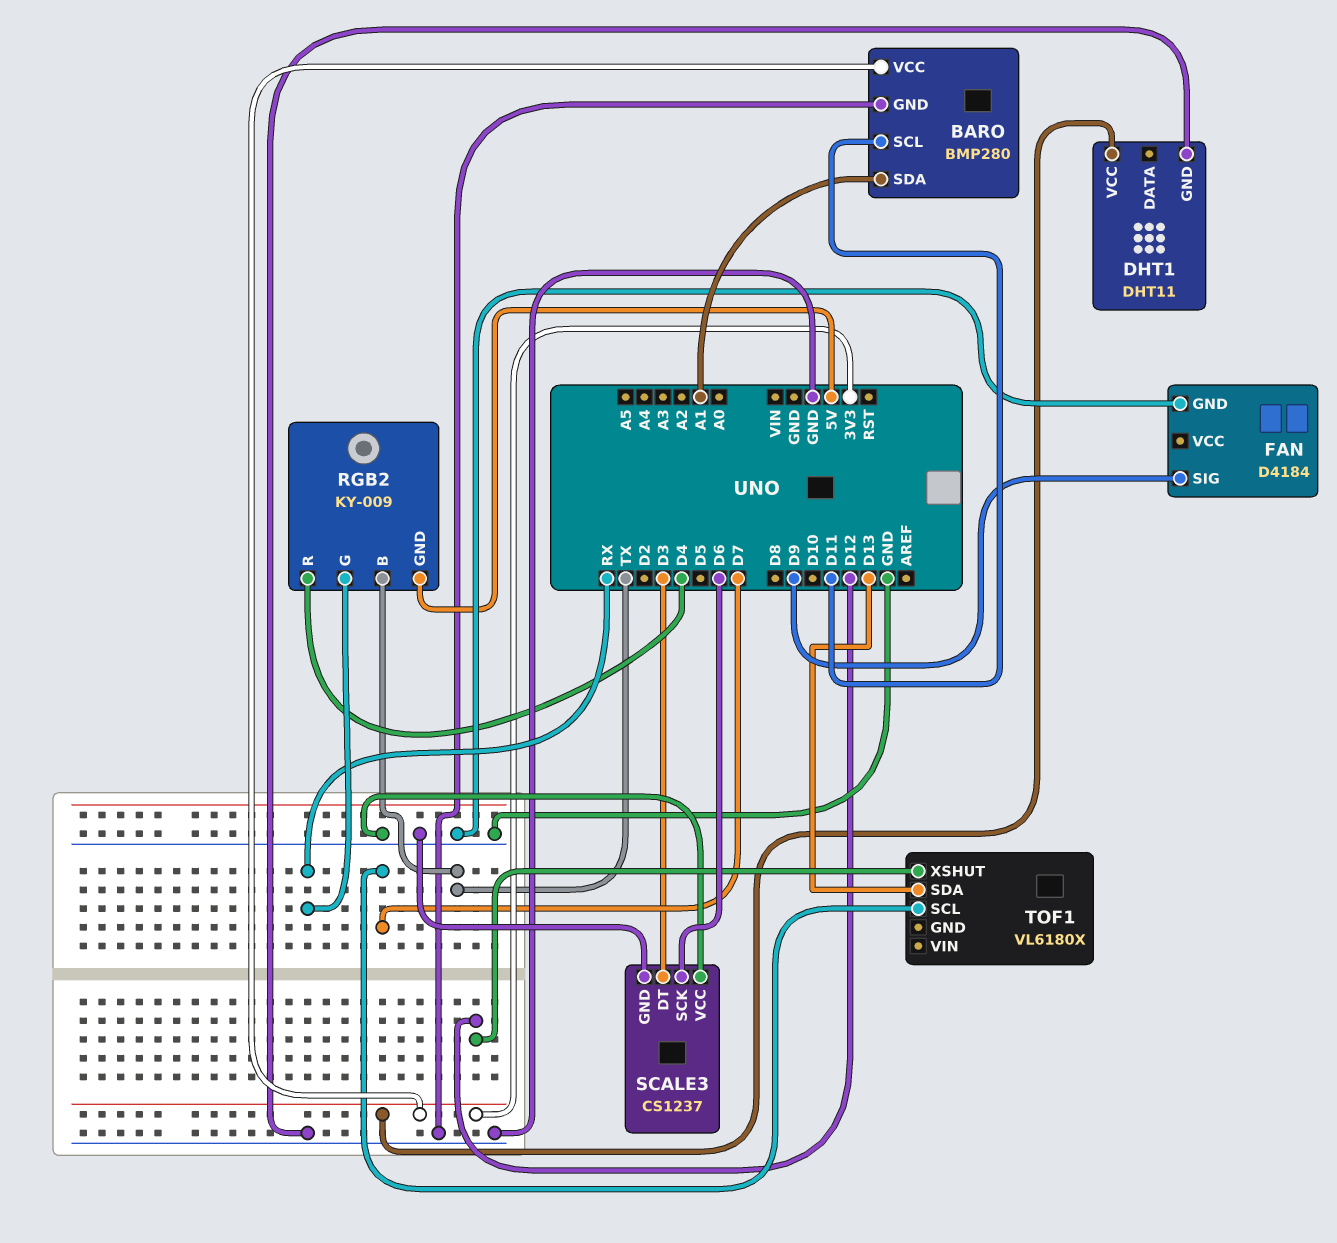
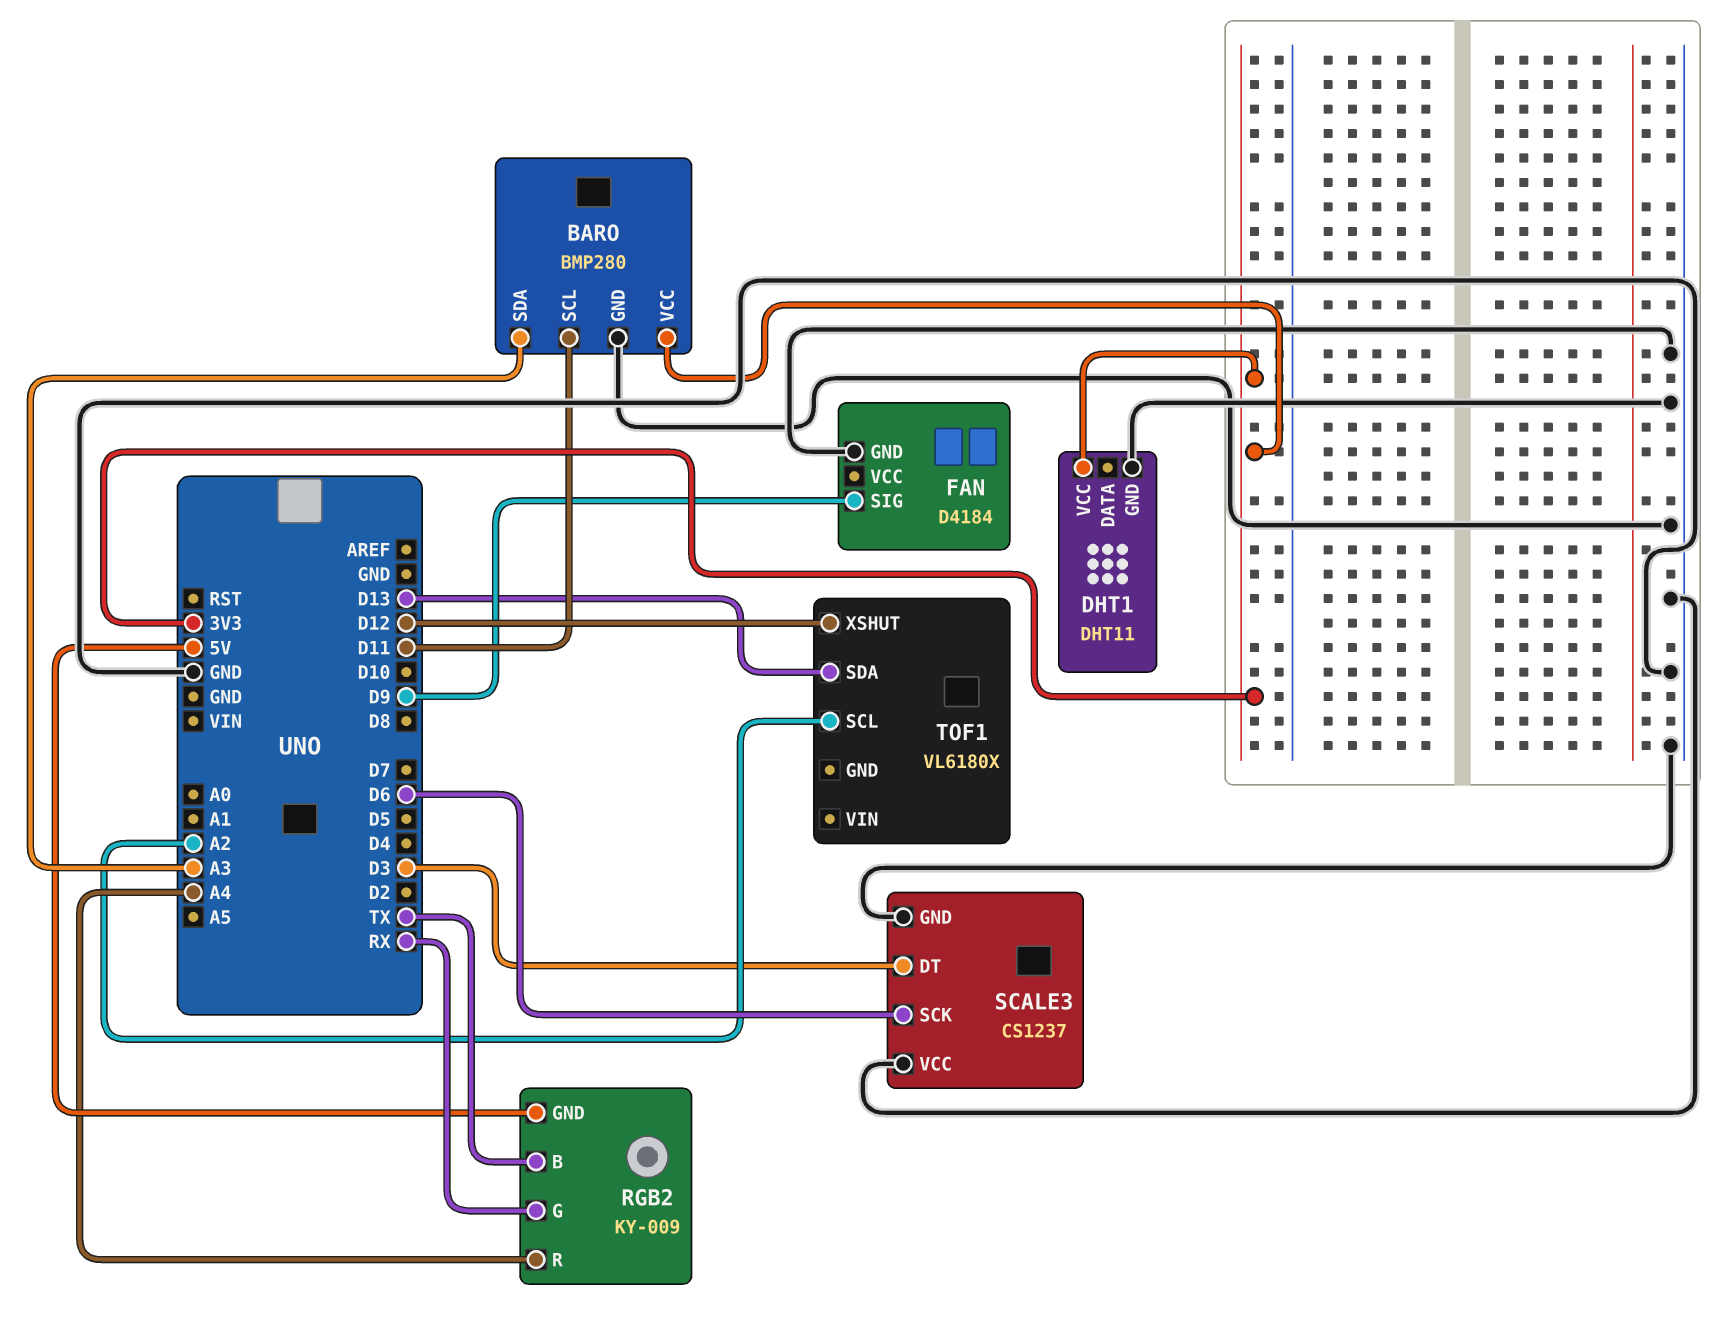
BARO pin SDA: A1 -> A3
RGB2 pin R: D4 -> A4
TOF1 pin SCL: D7 -> A2

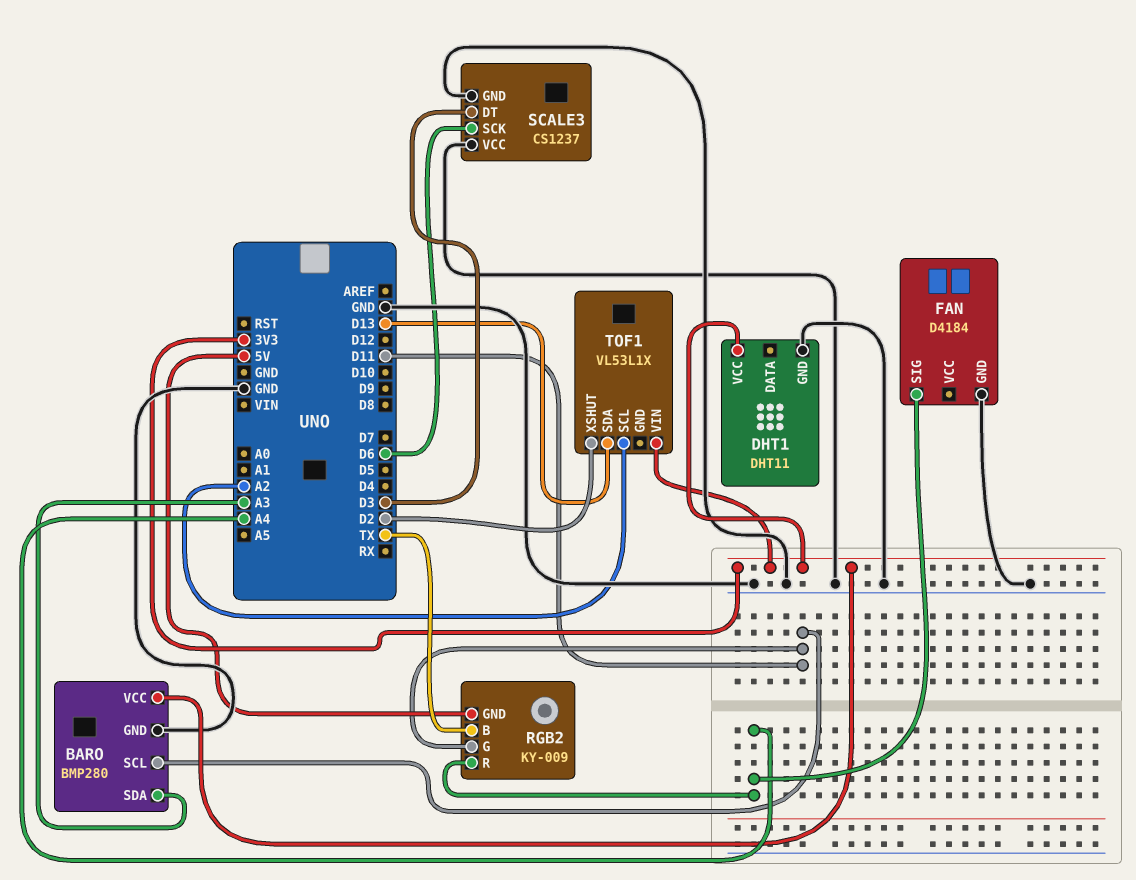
FAN pin SIG: D9 -> A4
RGB2 pin G: RX -> D11
TOF1: VL6180X -> VL53L1X
TOF1 pin VIN: none -> 3V3
TOF1 pin XSHUT: D12 -> D2

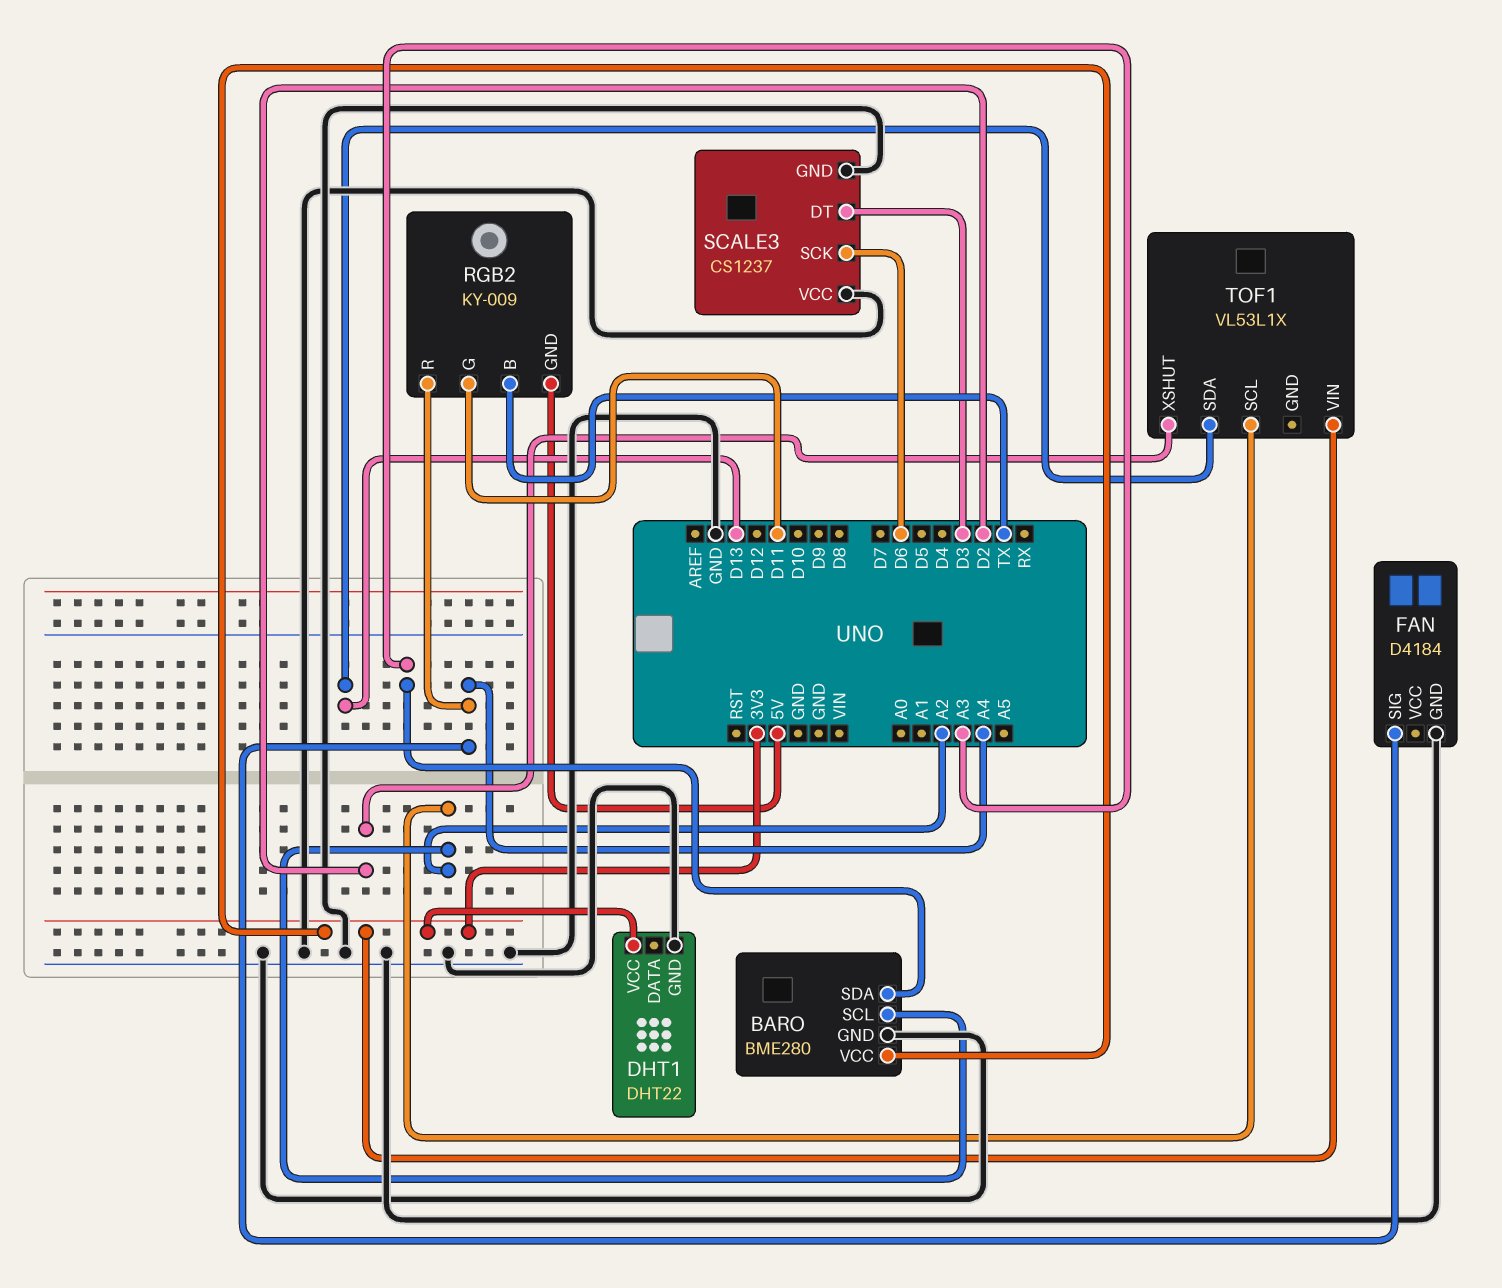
BARO: BMP280 -> BME280
BARO pin SCL: D11 -> A2
DHT1: DHT11 -> DHT22

